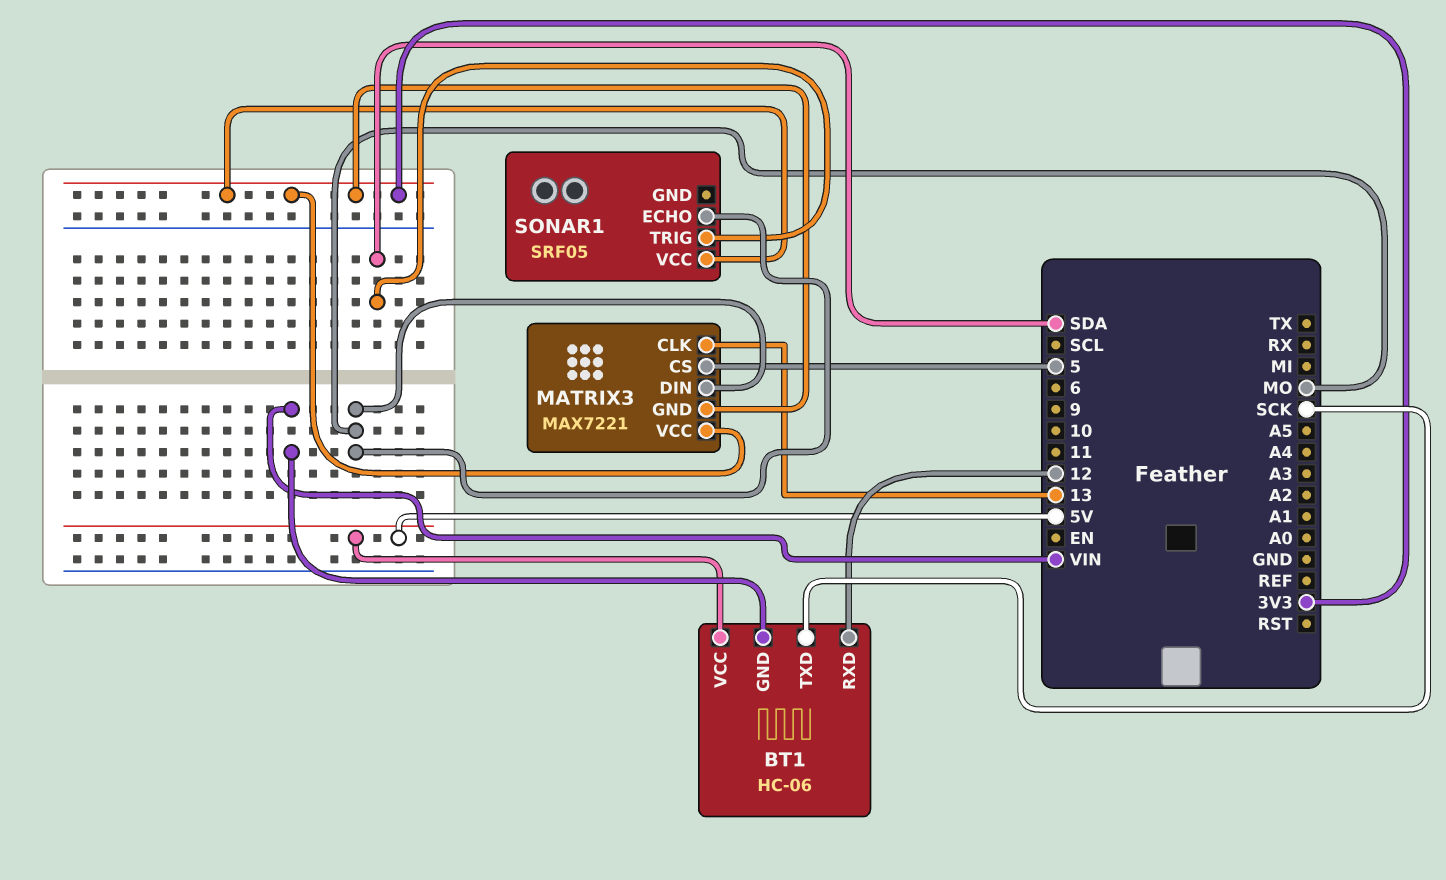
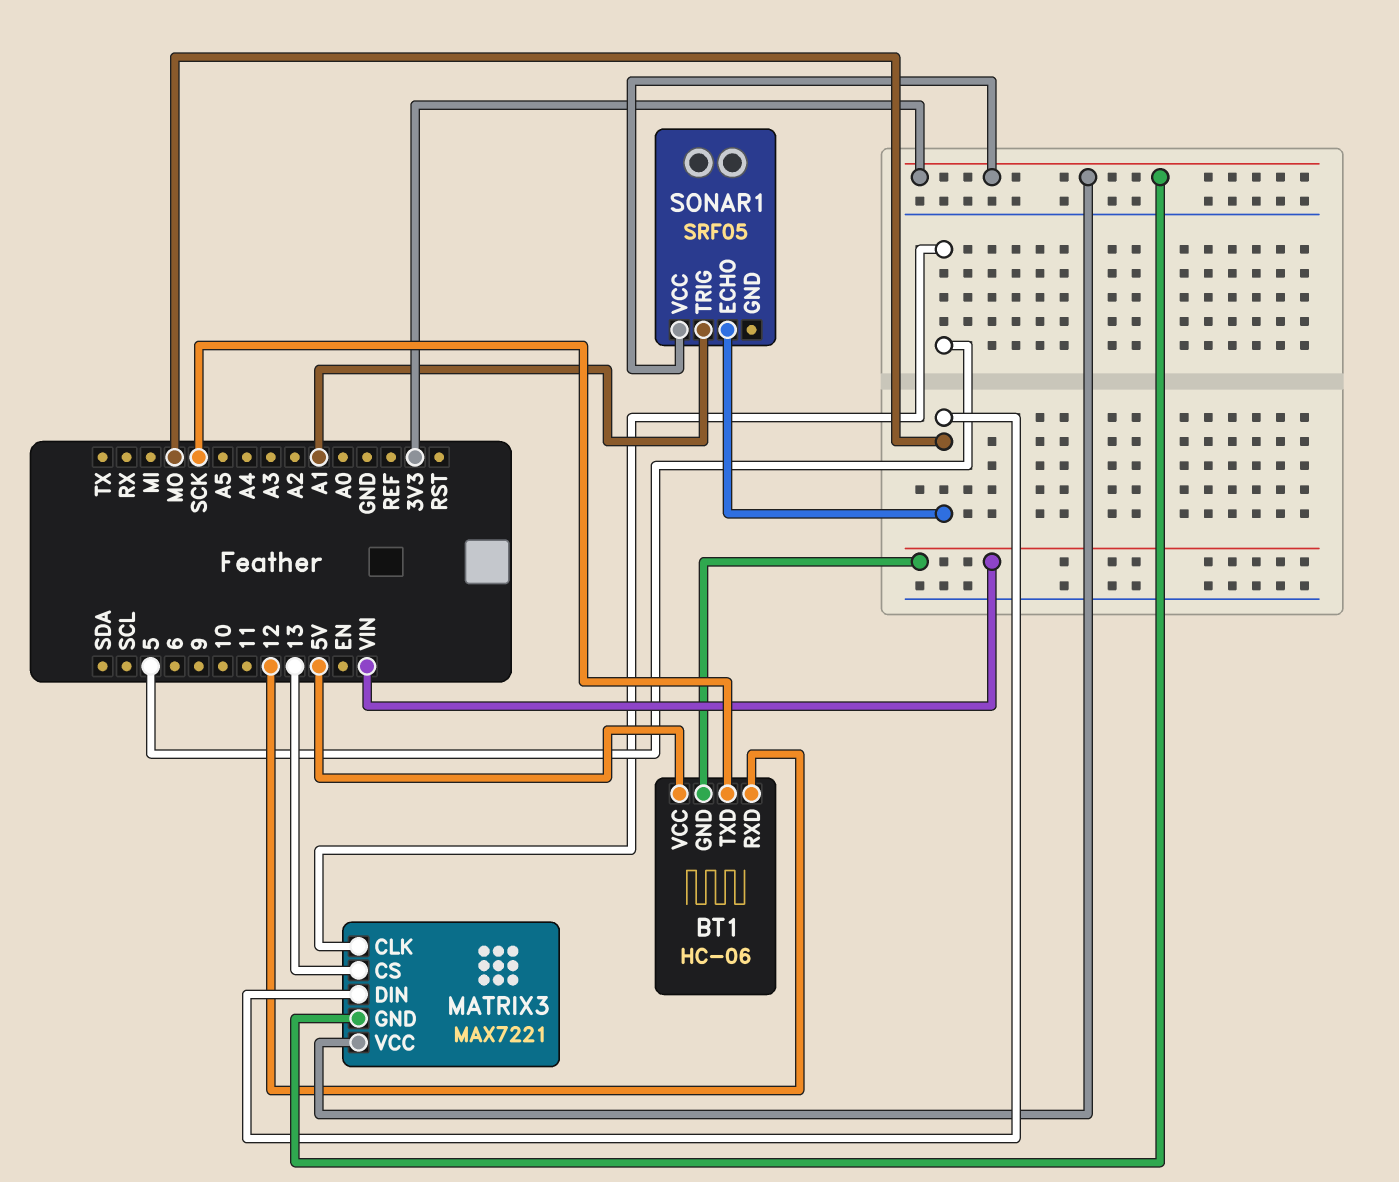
MATRIX3 pin CLK: 13 -> 5
MATRIX3 pin CS: 5 -> 13
SONAR1 pin TRIG: SDA -> A1

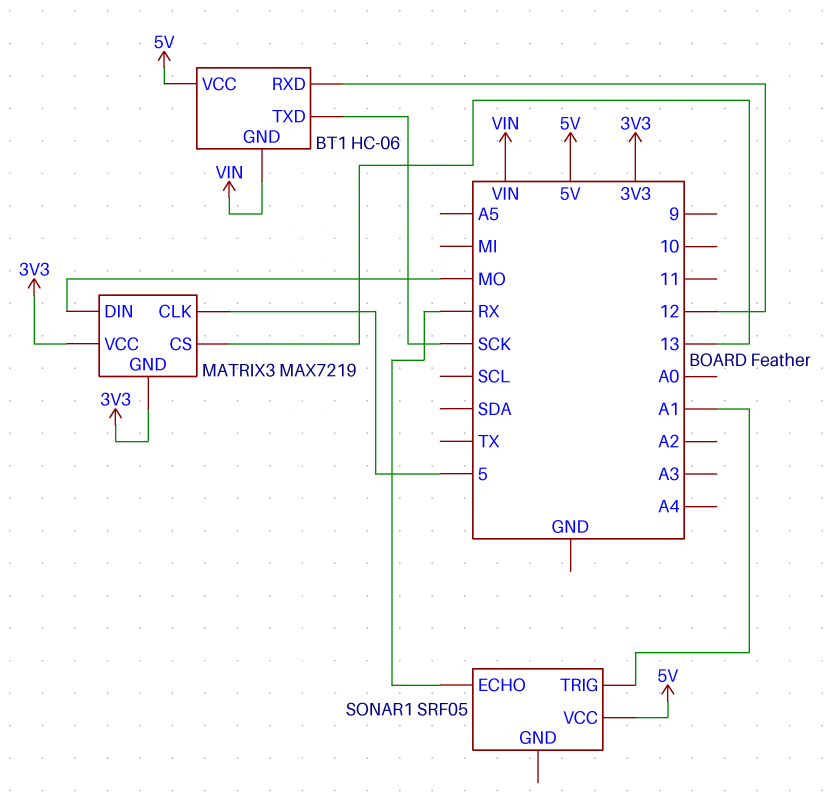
MATRIX3: MAX7221 -> MAX7219
SONAR1 pin ECHO: MO -> RX
SONAR1 pin VCC: 3V3 -> 5V

